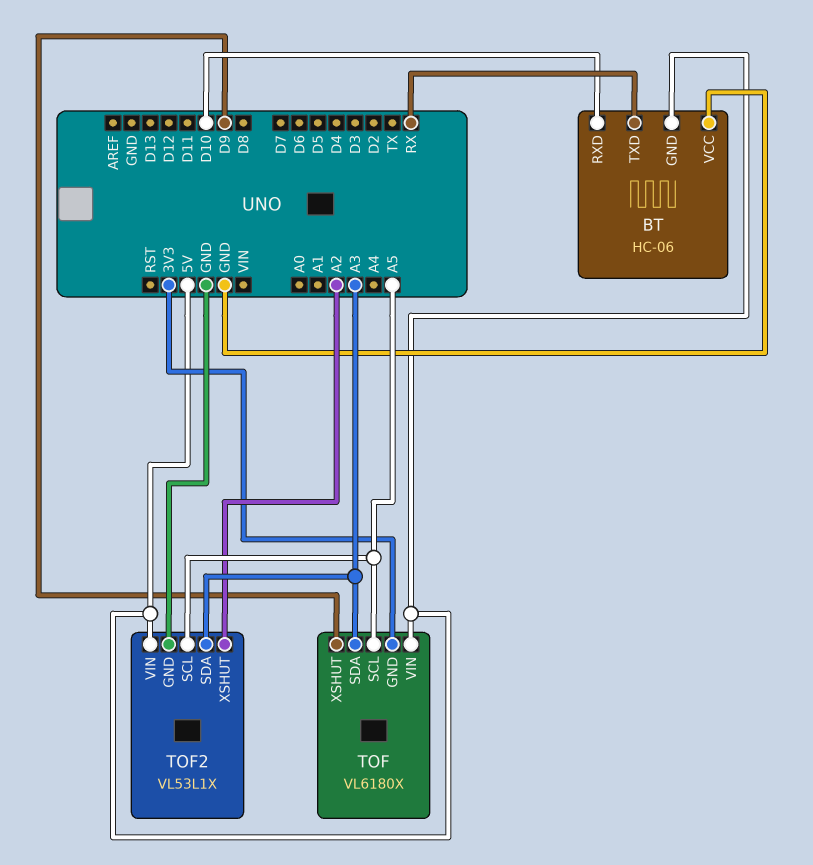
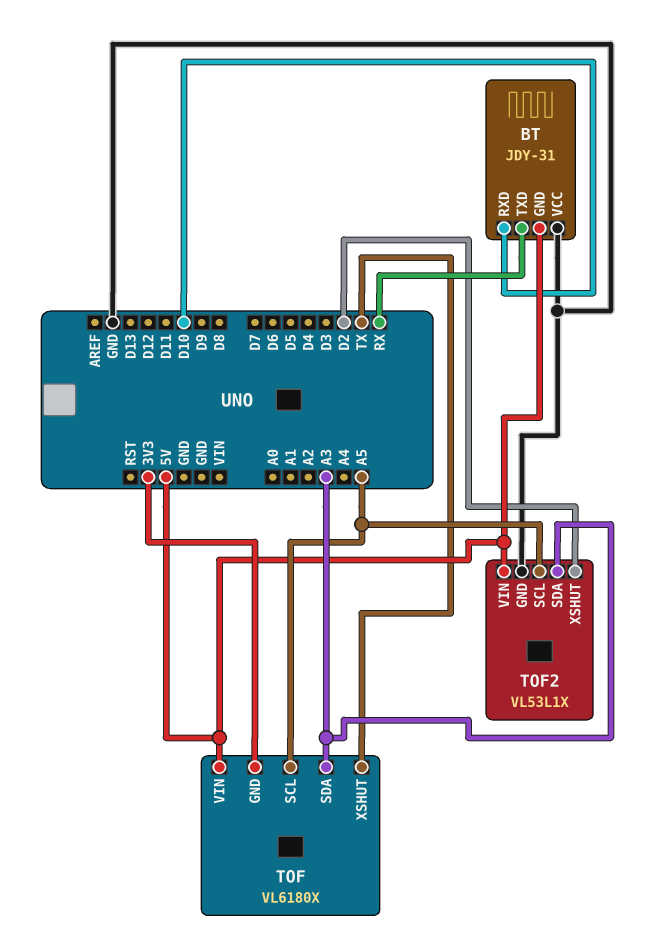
BT: HC-06 -> JDY-31
TOF pin XSHUT: D9 -> TX
TOF2 pin XSHUT: A2 -> D2

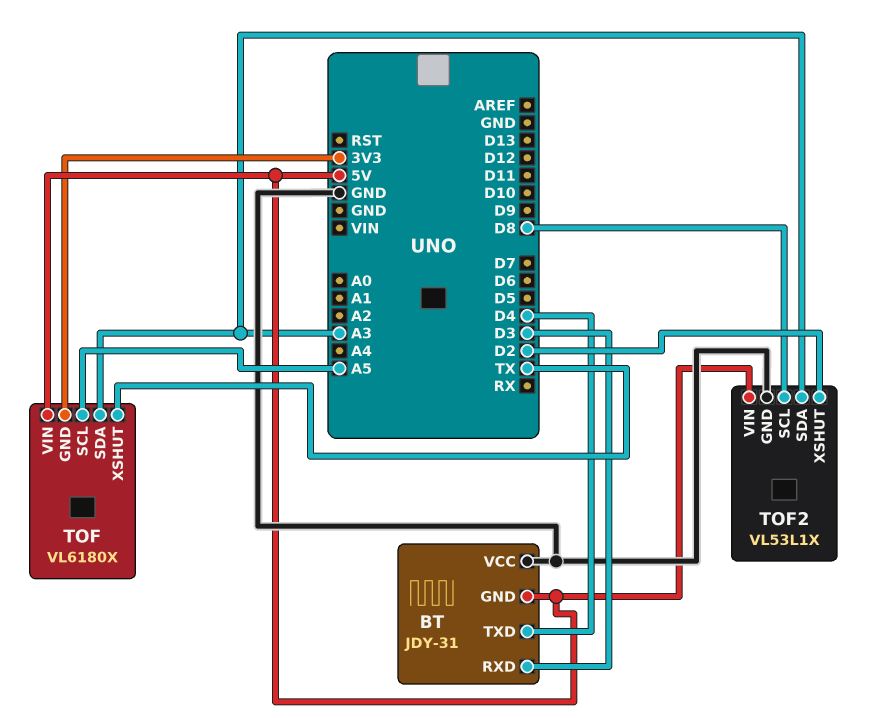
BT pin RXD: D10 -> D3
BT pin TXD: RX -> D4
TOF2 pin SCL: A5 -> D8

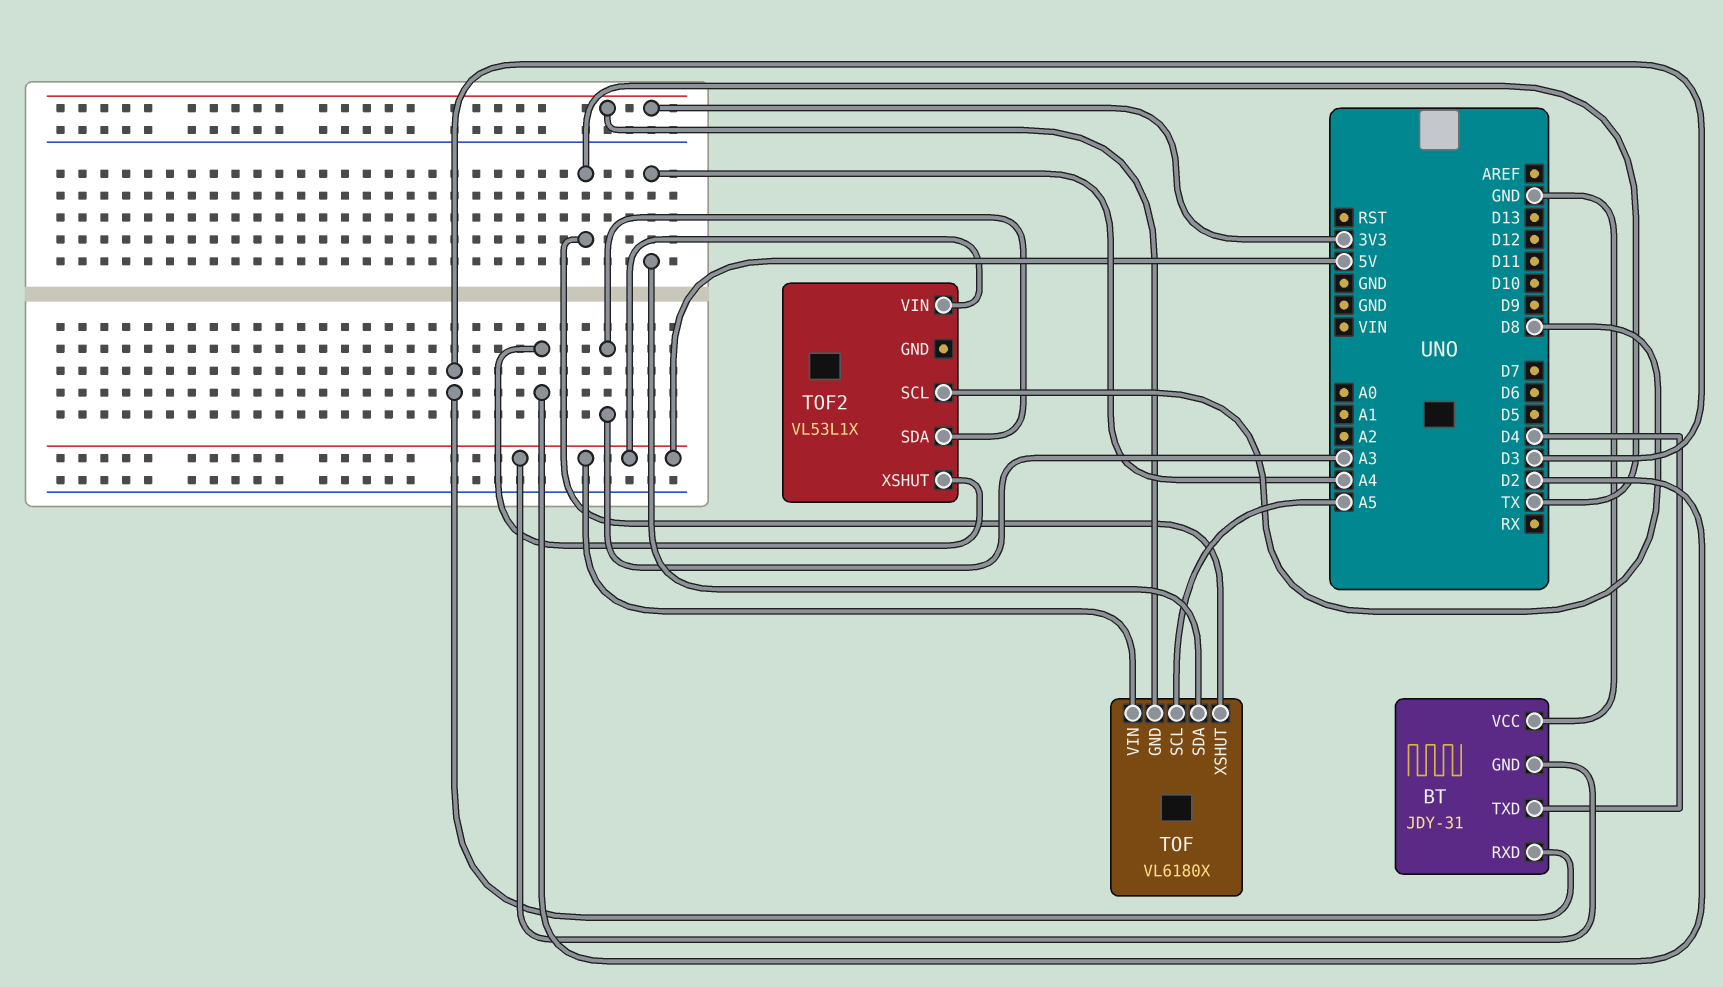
TOF pin SDA: A3 -> A4
TOF2 pin GND: GND -> none

